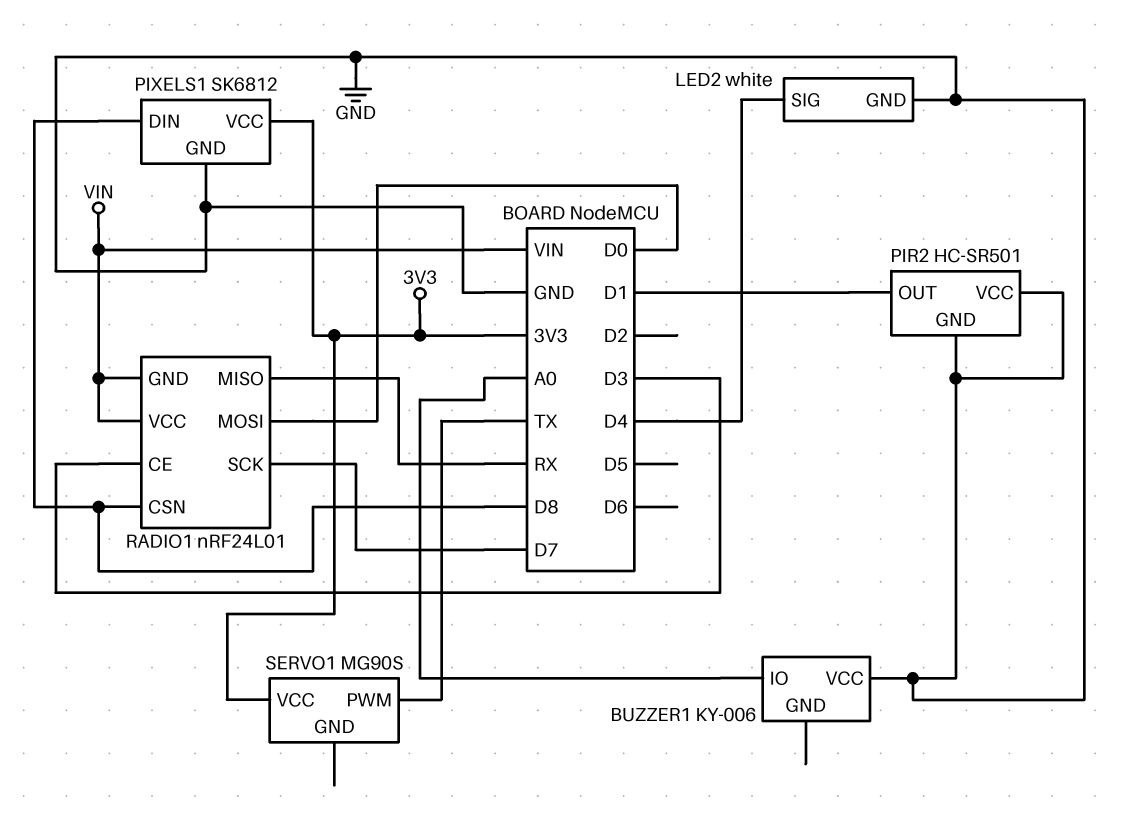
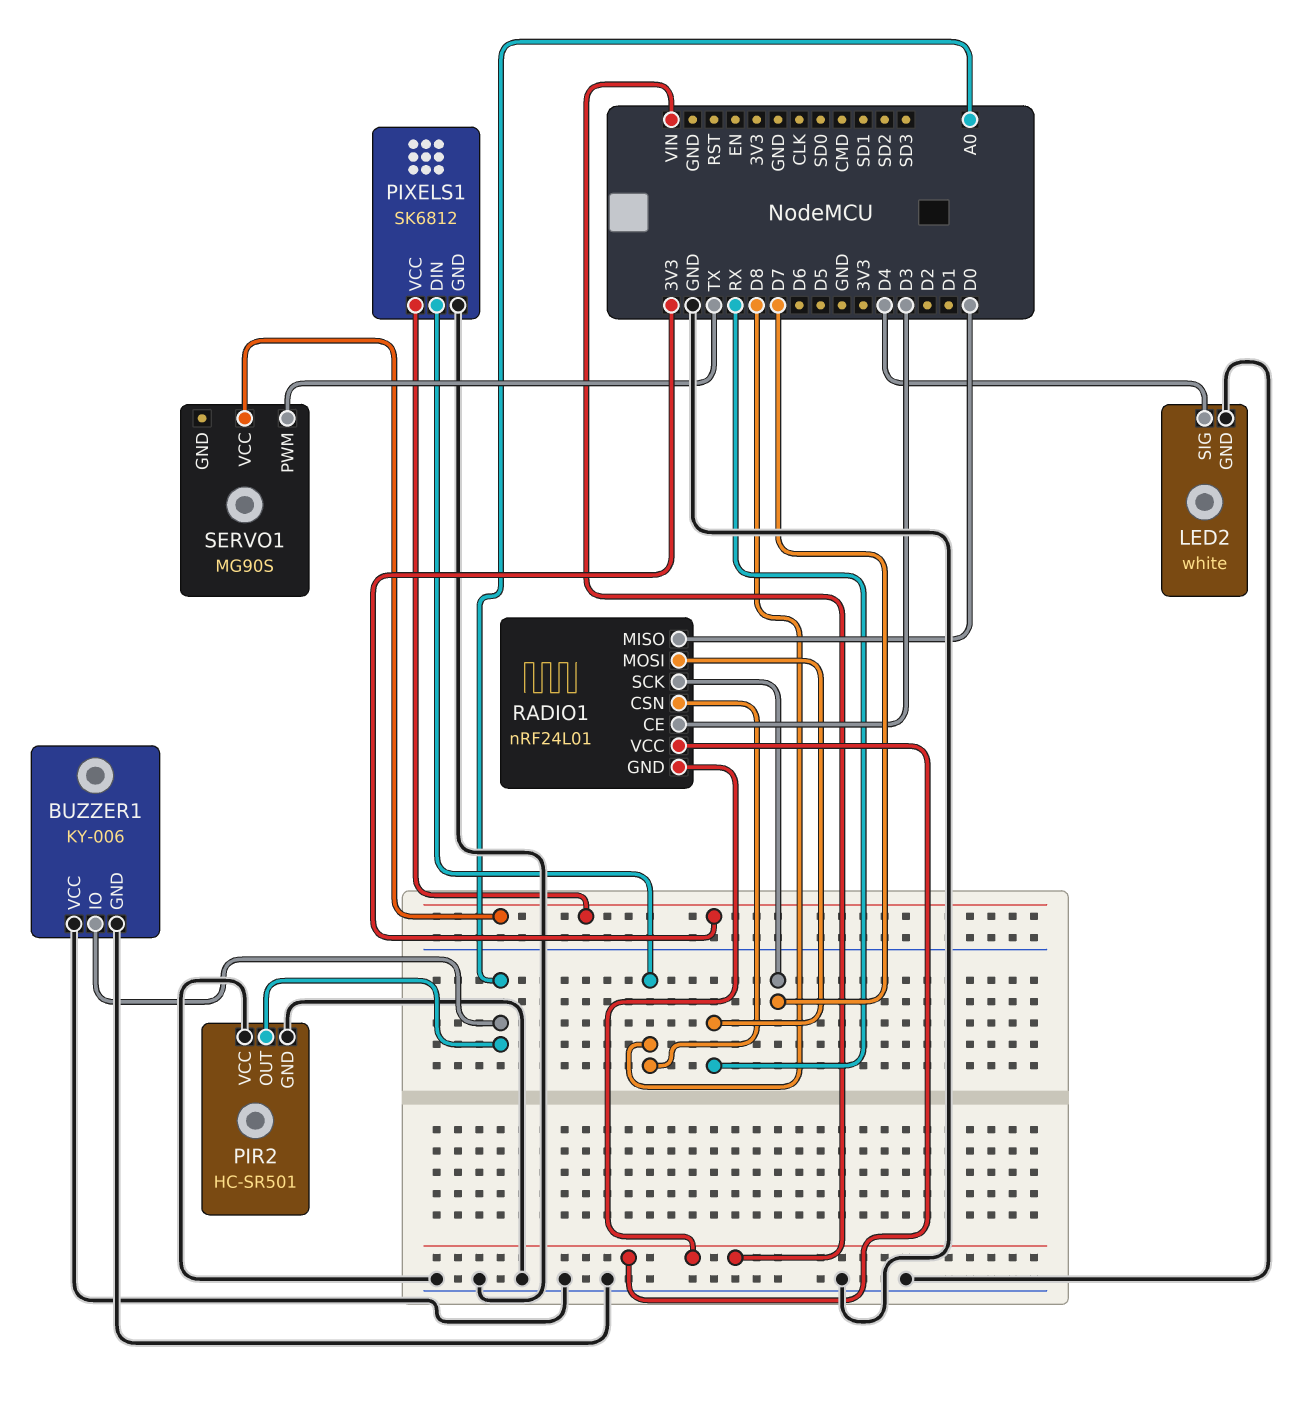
BUZZER1 pin GND: none -> GND
PIR2 pin OUT: D1 -> A0
RADIO1 pin MISO: RX -> D0
RADIO1 pin MOSI: D0 -> RX

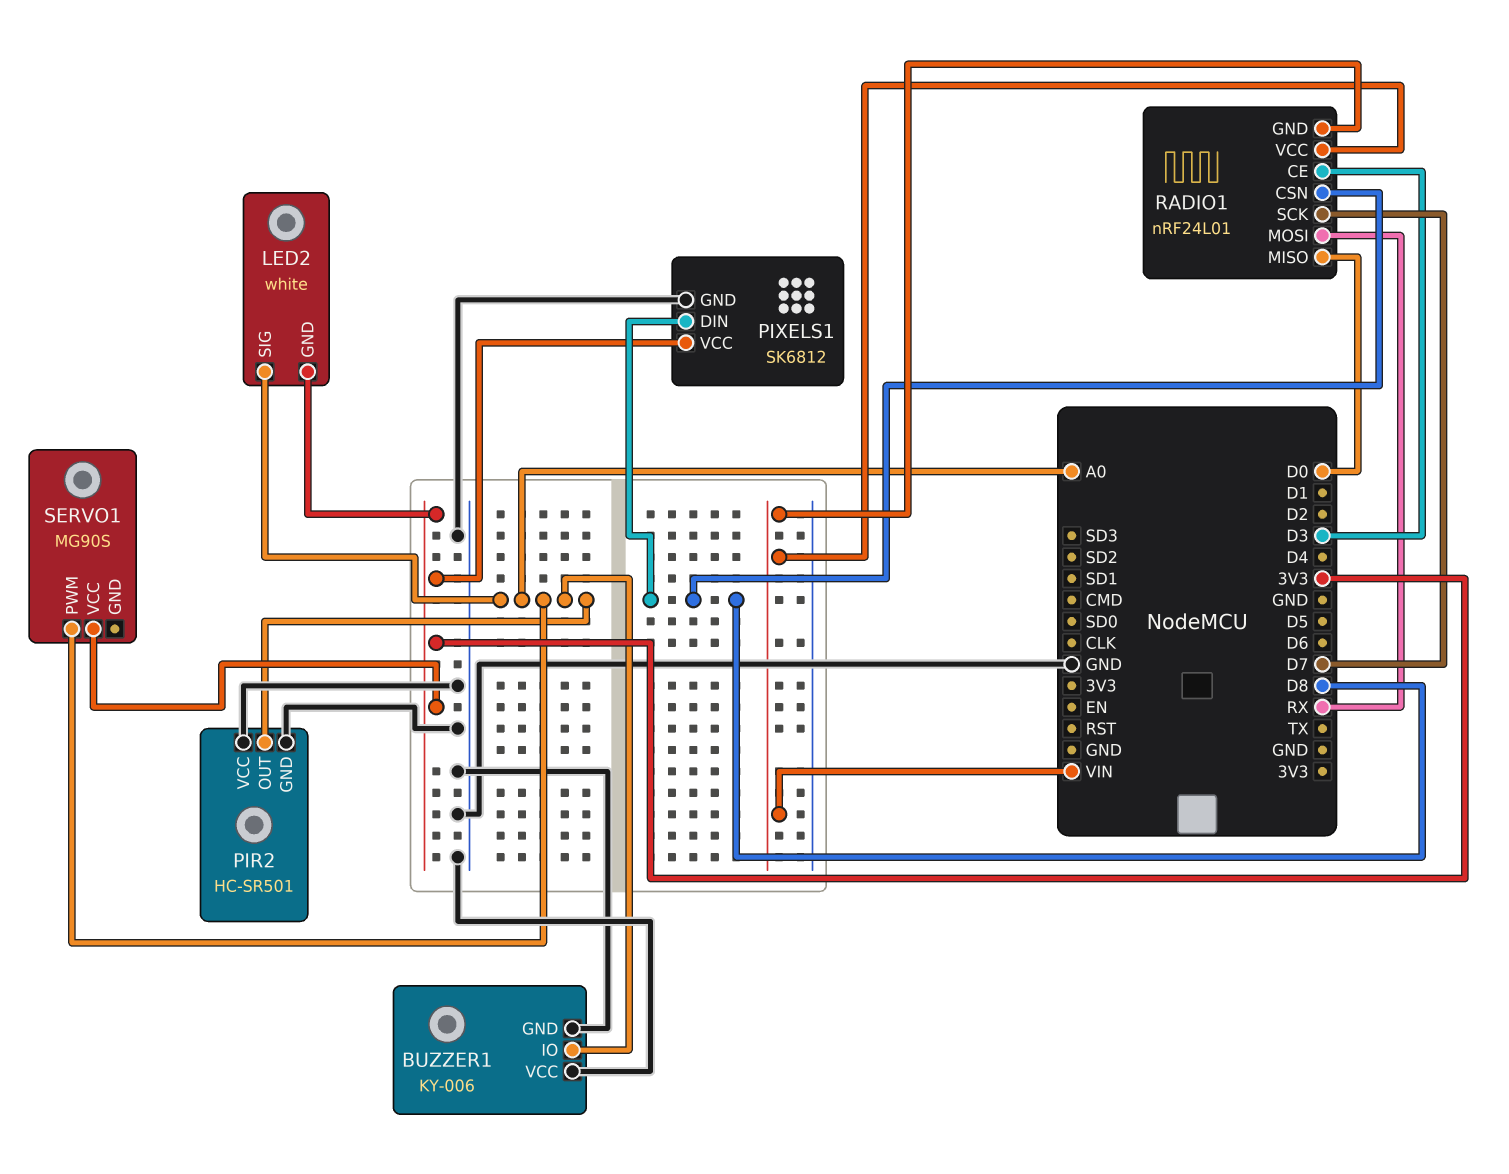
LED2 pin GND: GND -> 3V3
LED2 pin SIG: D4 -> A0
SERVO1 pin PWM: TX -> A0

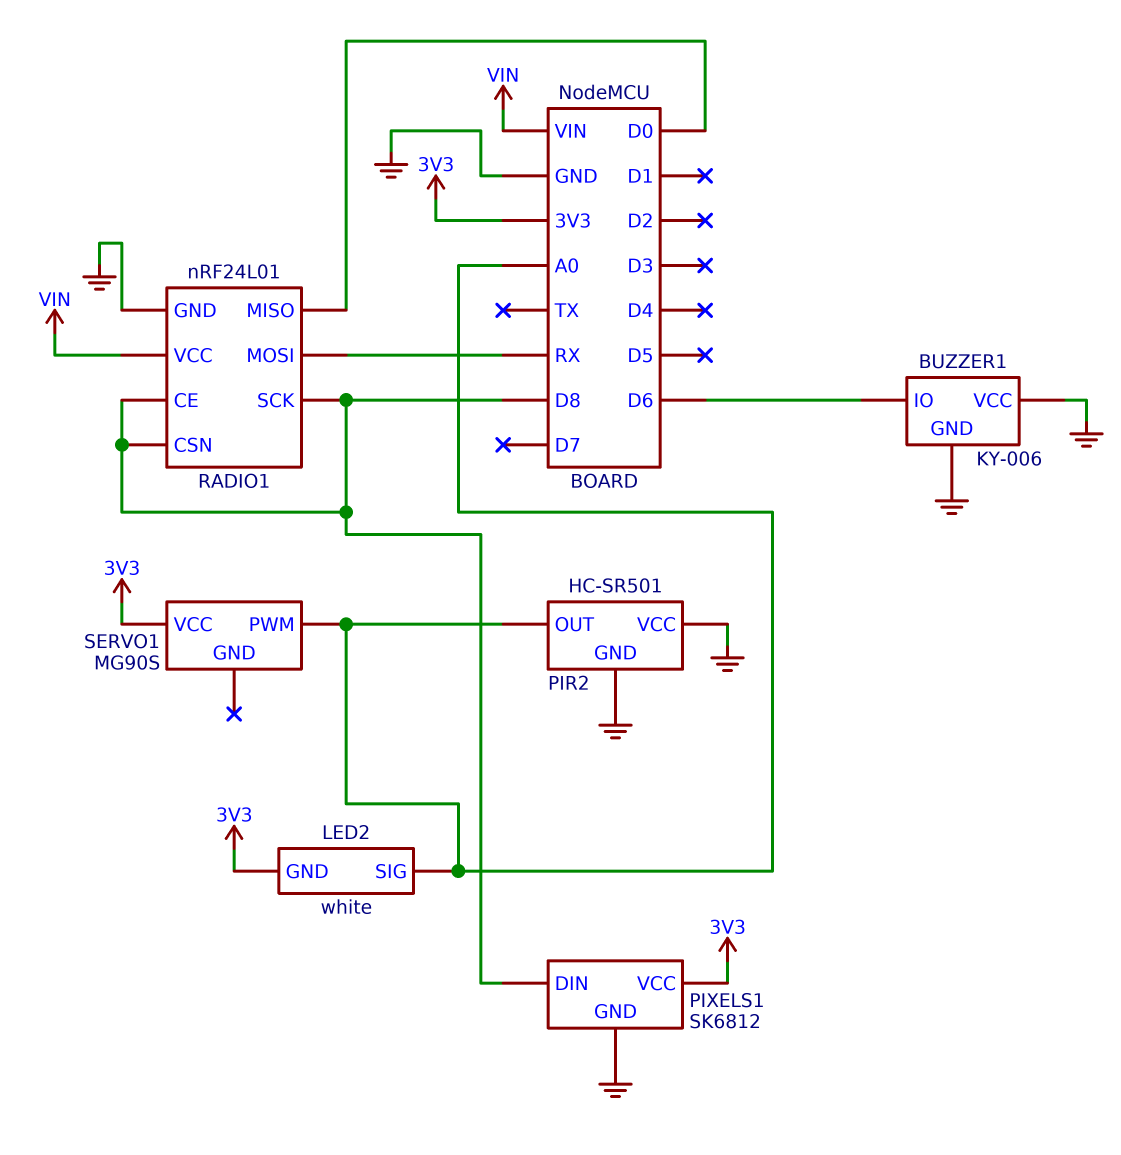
BUZZER1 pin IO: A0 -> D6
RADIO1 pin CE: D3 -> D8
RADIO1 pin GND: VIN -> GND
RADIO1 pin SCK: D7 -> D8

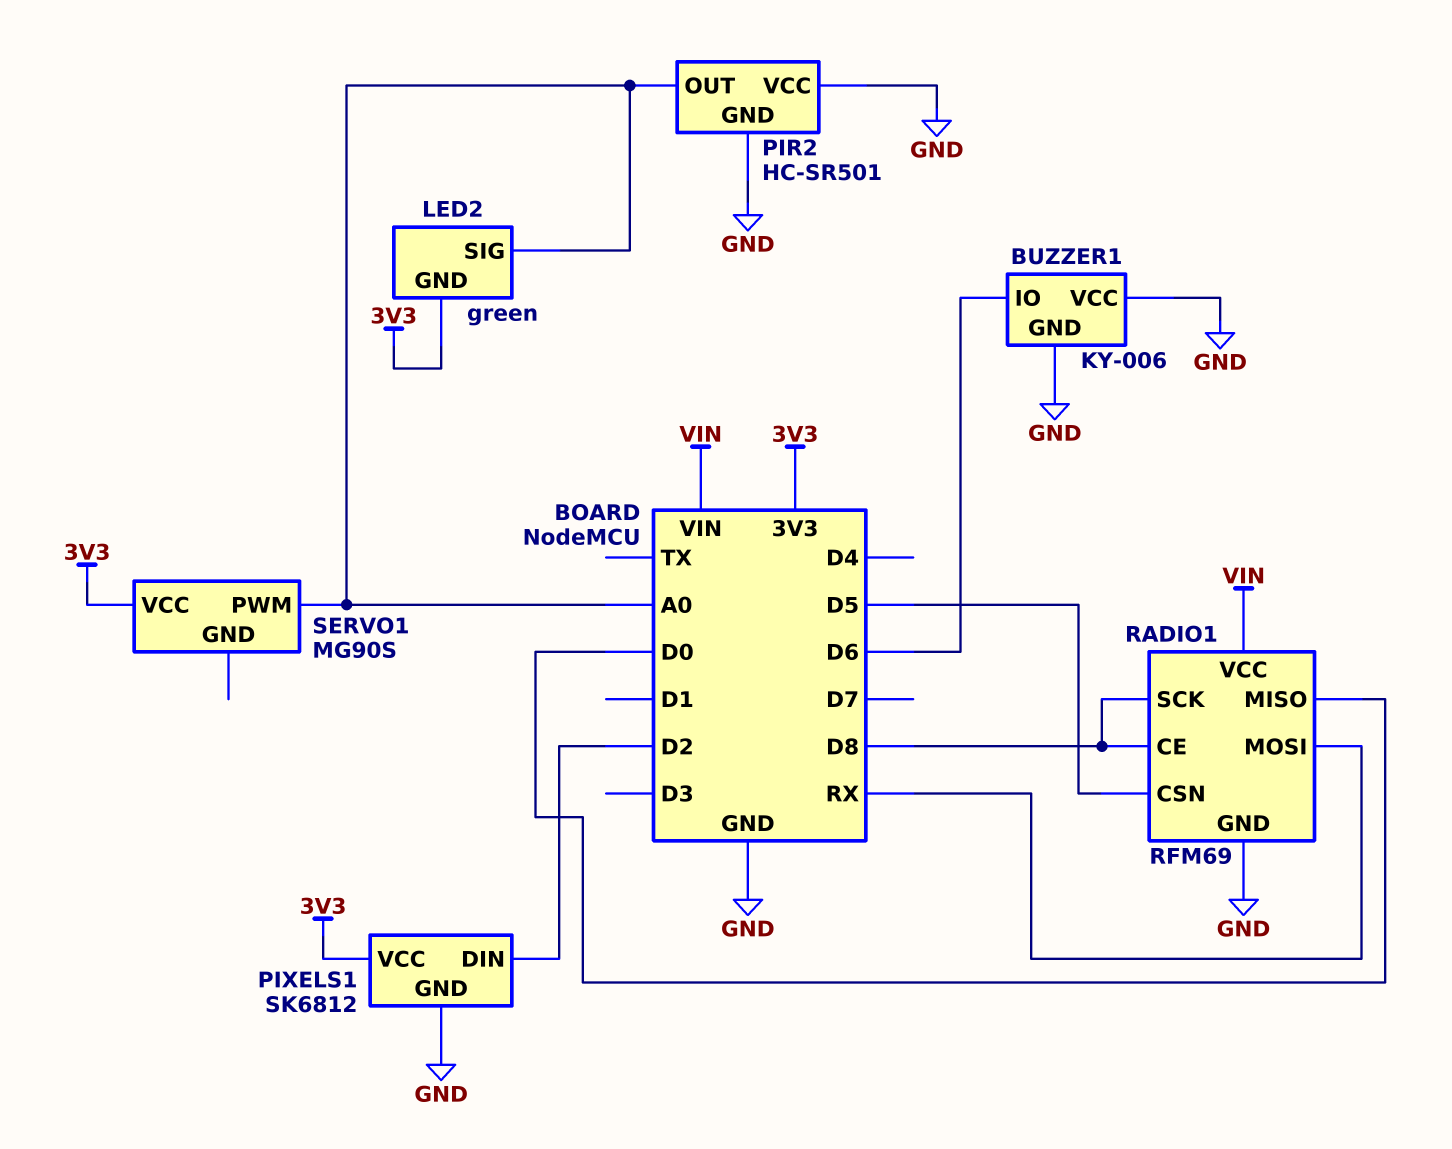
LED2: white -> green
PIXELS1 pin DIN: D8 -> D2
RADIO1: nRF24L01 -> RFM69
RADIO1 pin CSN: D8 -> D5

